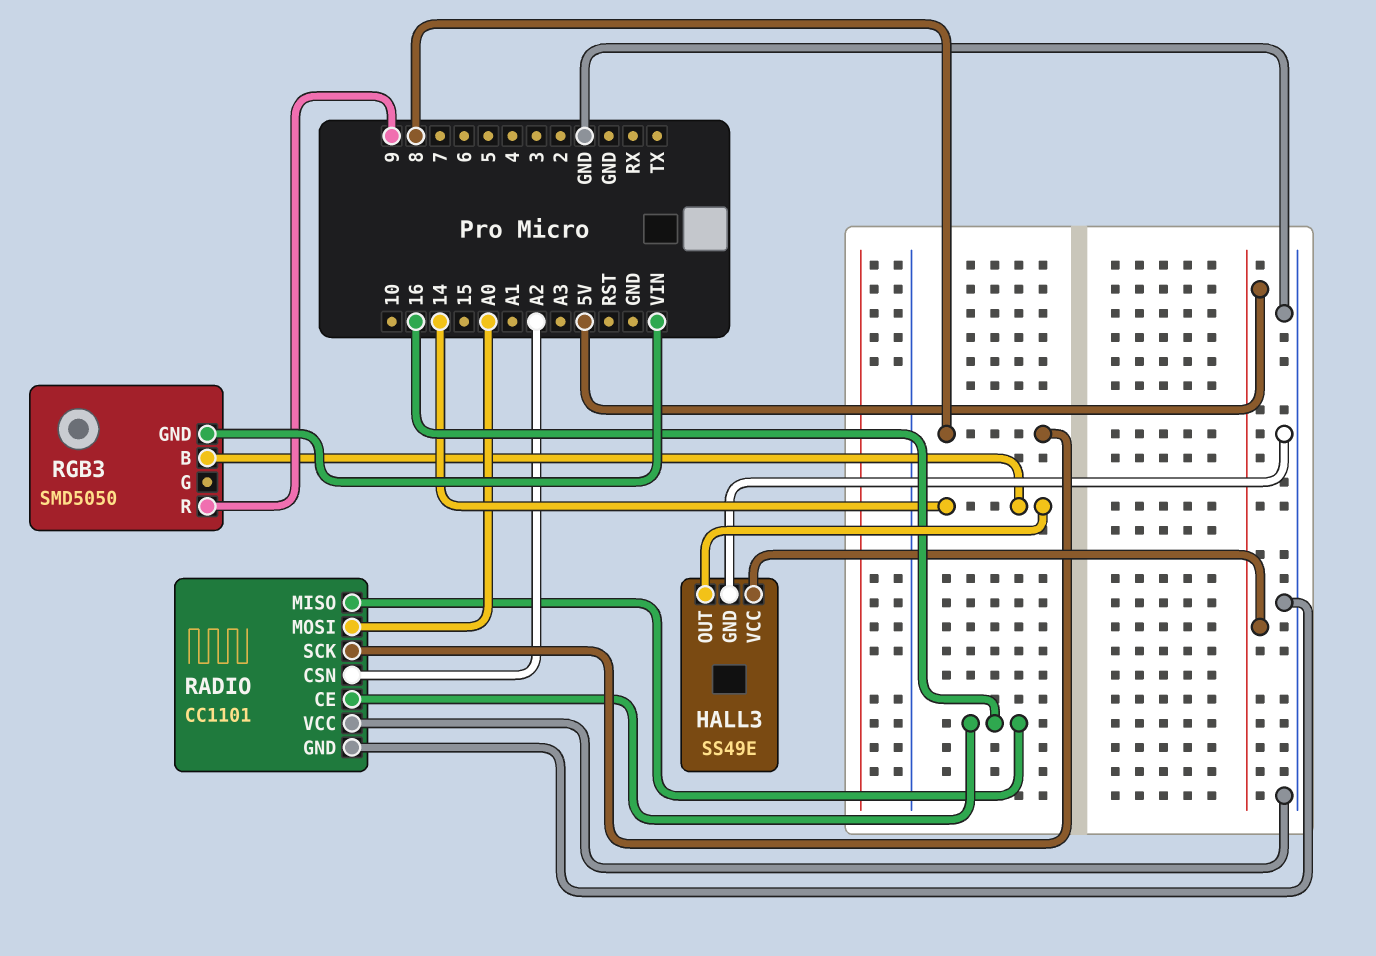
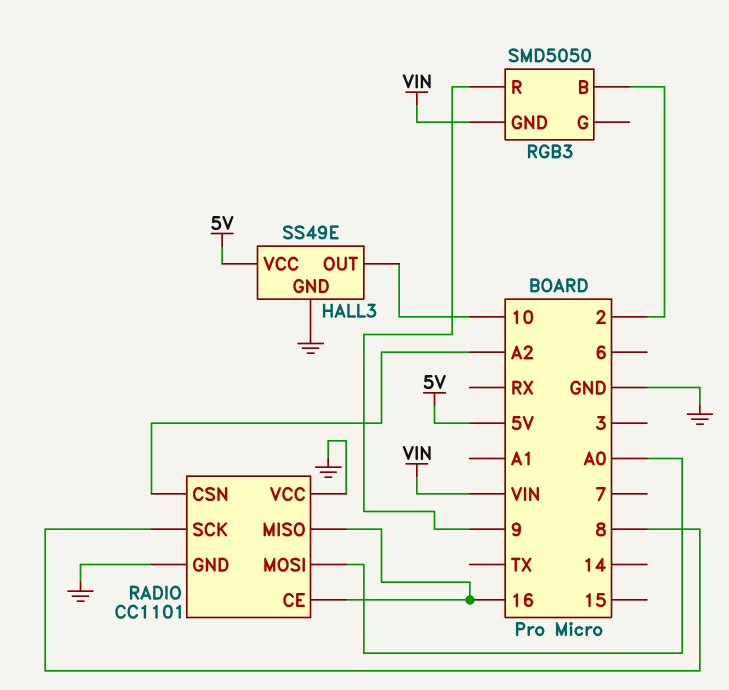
HALL3 pin OUT: 14 -> 10
RGB3 pin B: 14 -> 2

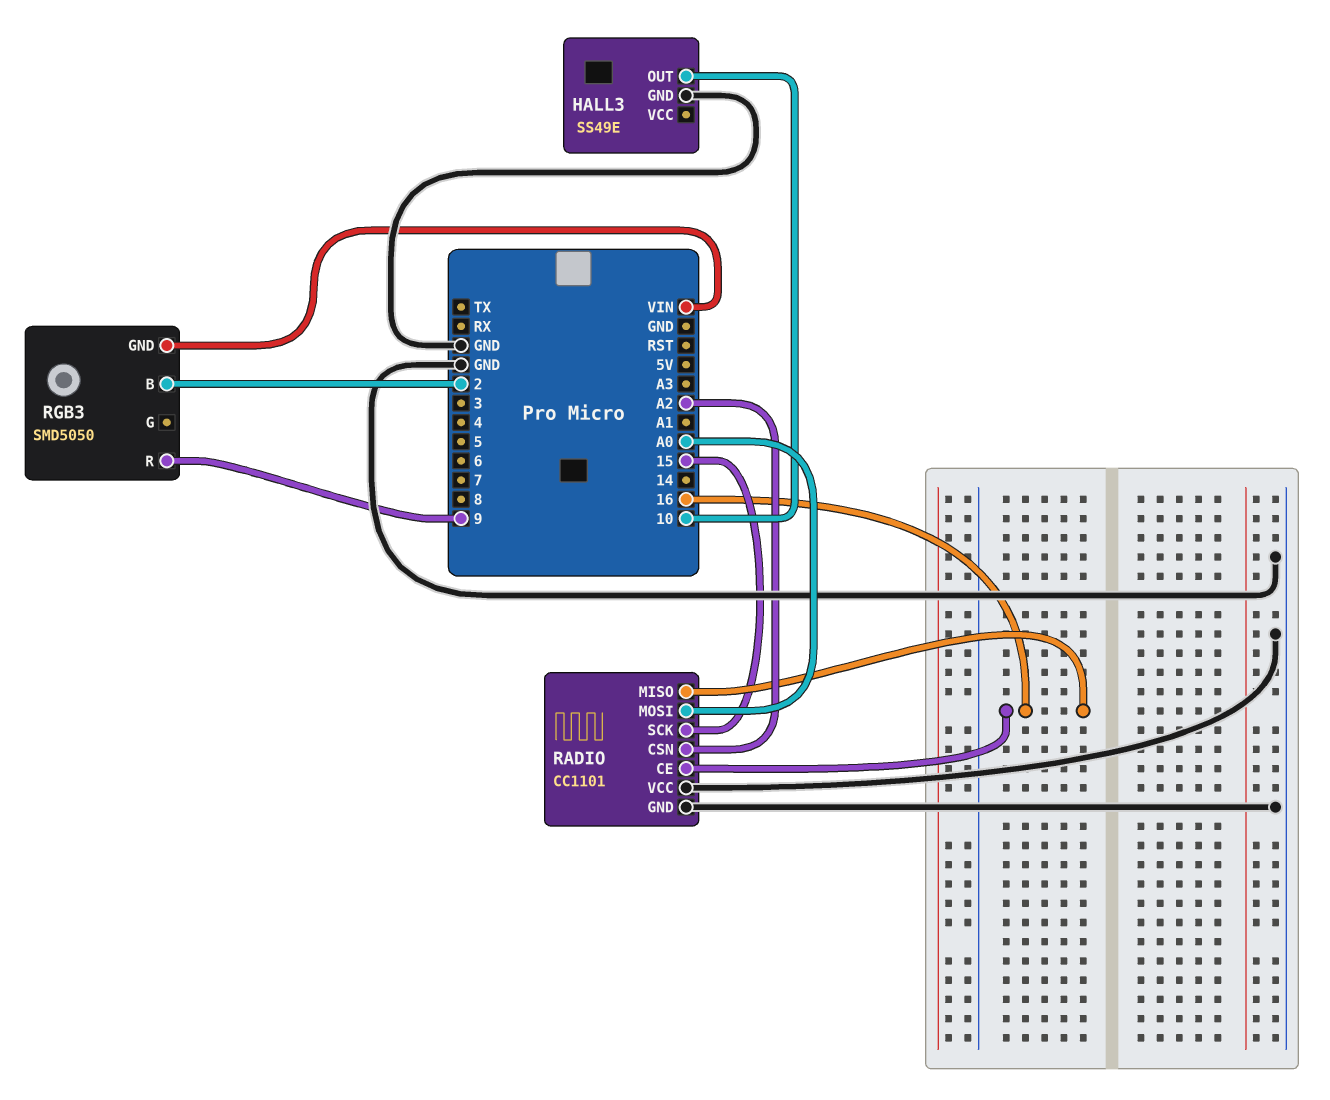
HALL3 pin VCC: 5V -> none
RADIO pin SCK: 8 -> 15

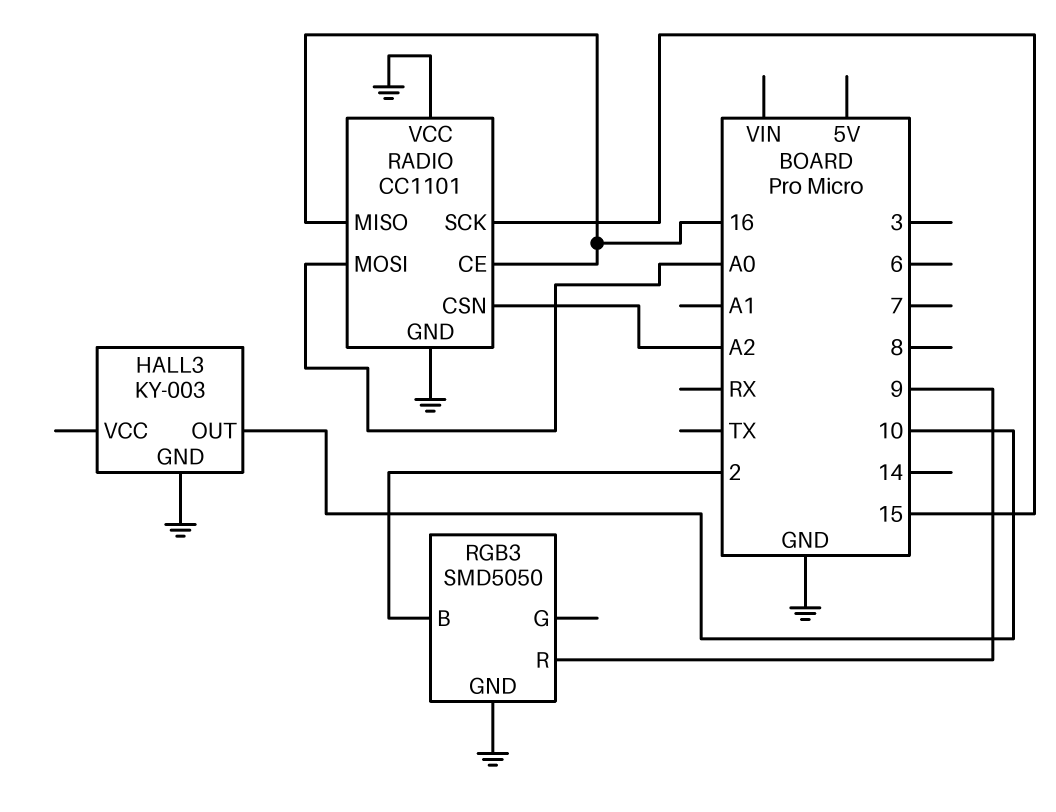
HALL3: SS49E -> KY-003
RGB3 pin GND: VIN -> GND

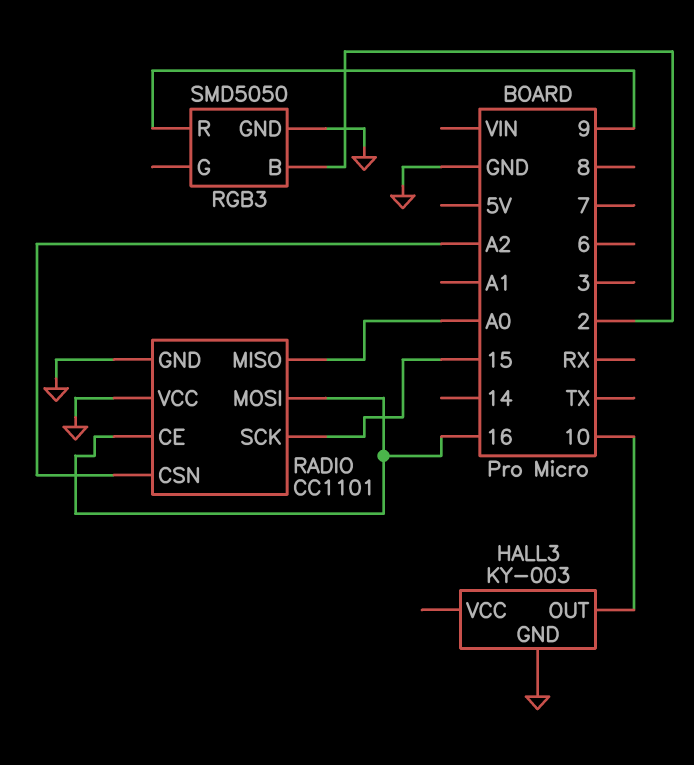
RADIO pin MISO: 16 -> A0
RADIO pin MOSI: A0 -> 16

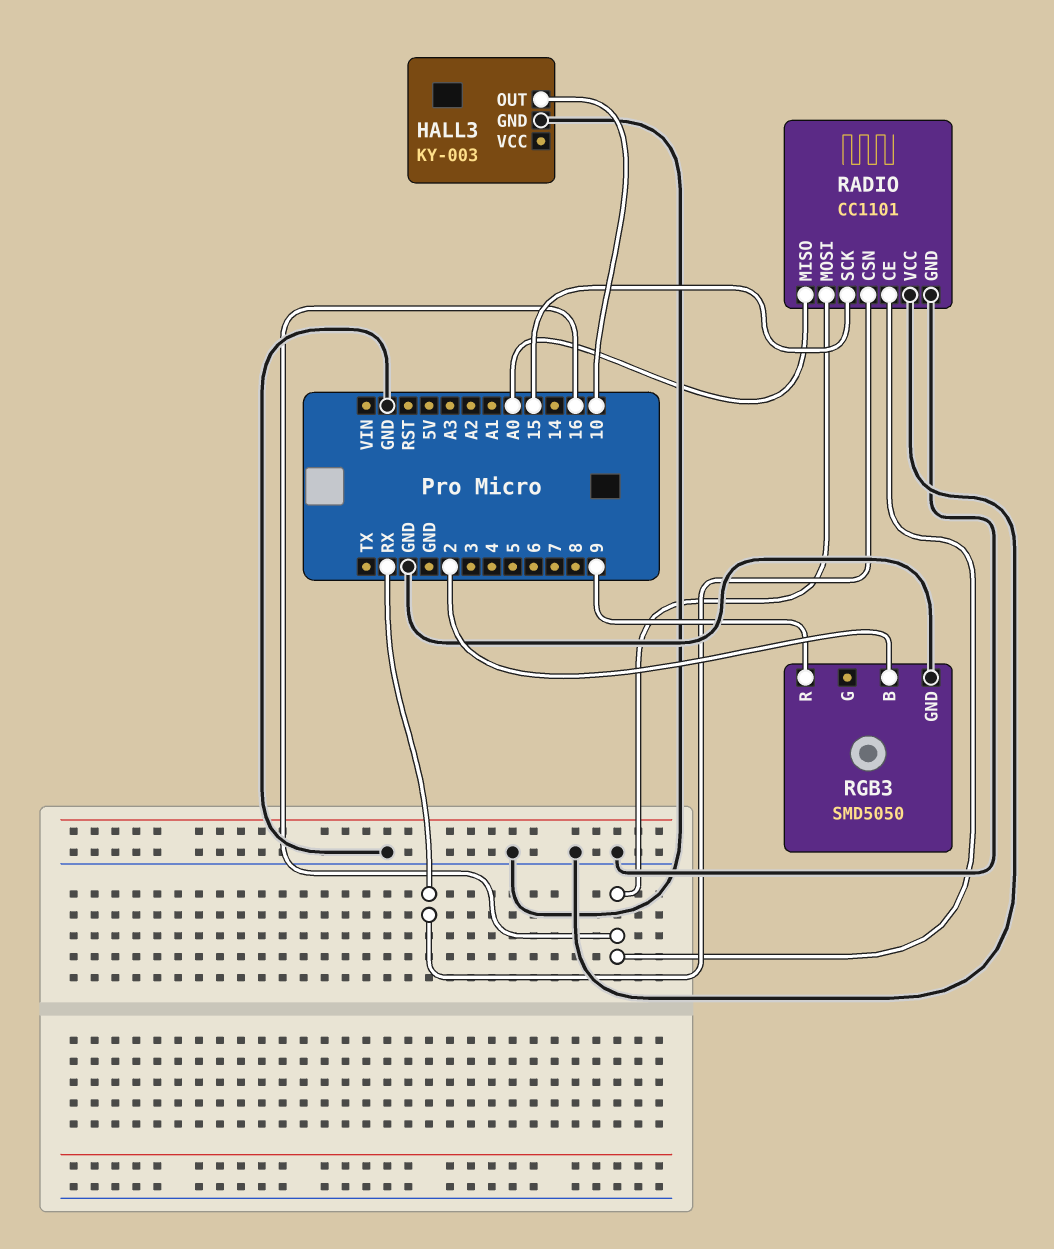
RADIO pin CSN: A2 -> RX

